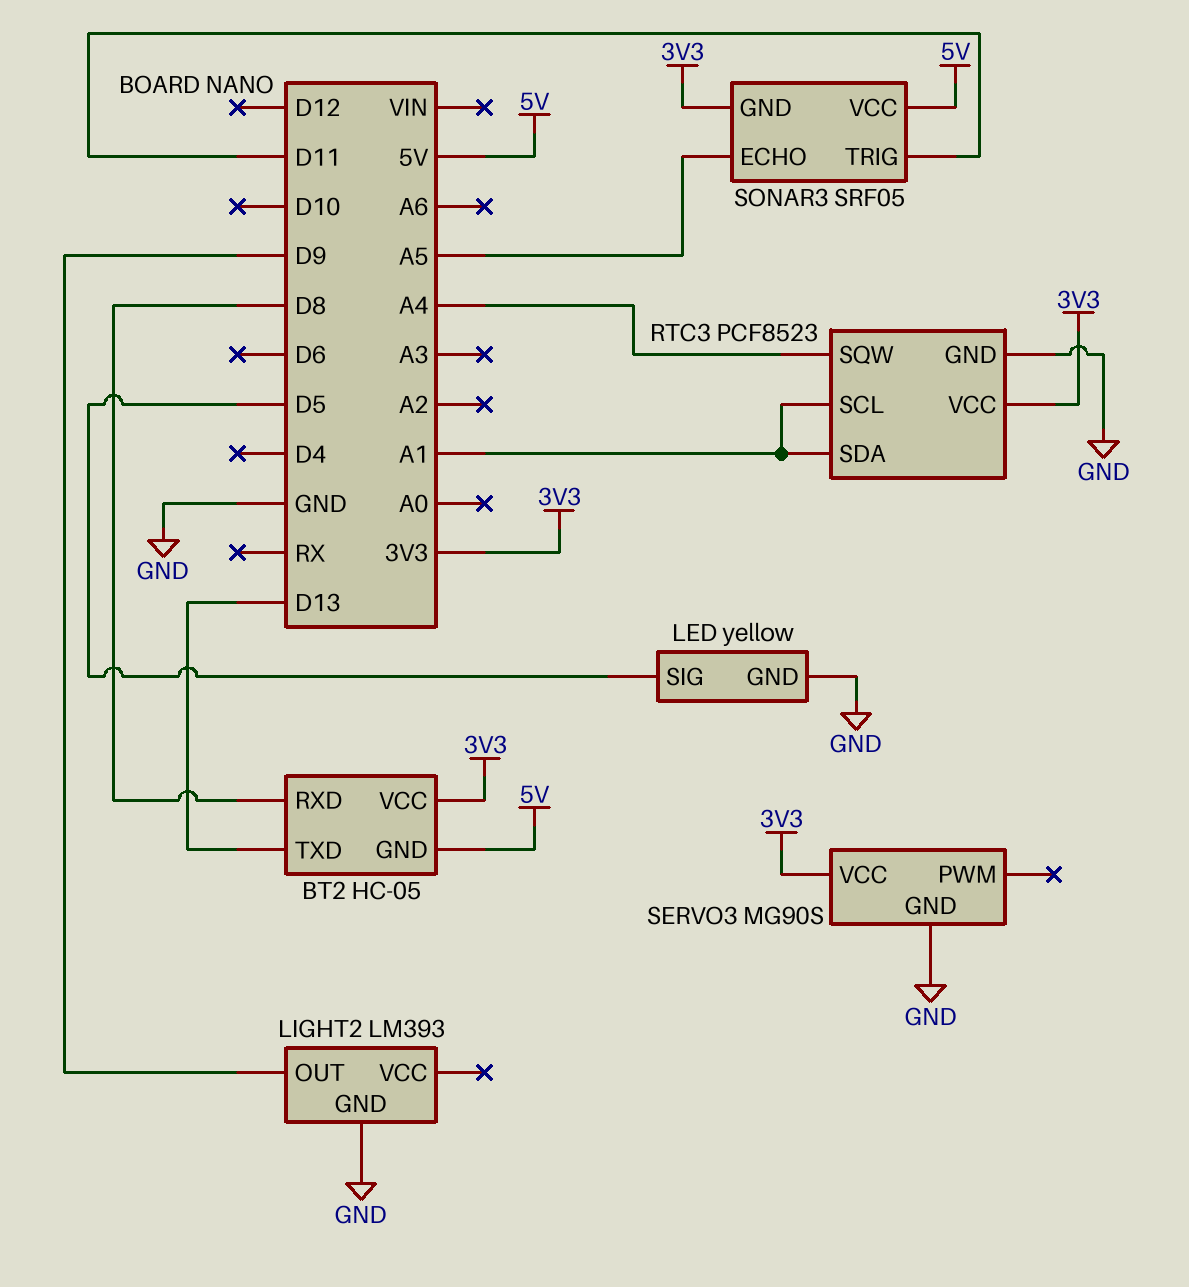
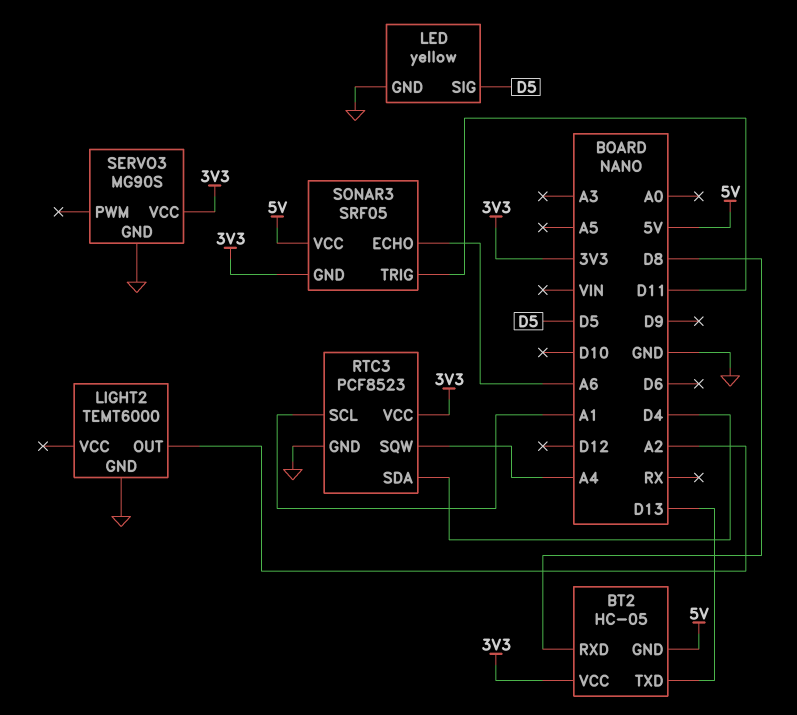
LIGHT2: LM393 -> TEMT6000
LIGHT2 pin OUT: D9 -> A2
RTC3 pin SDA: A1 -> D4
SONAR3 pin ECHO: A5 -> A6

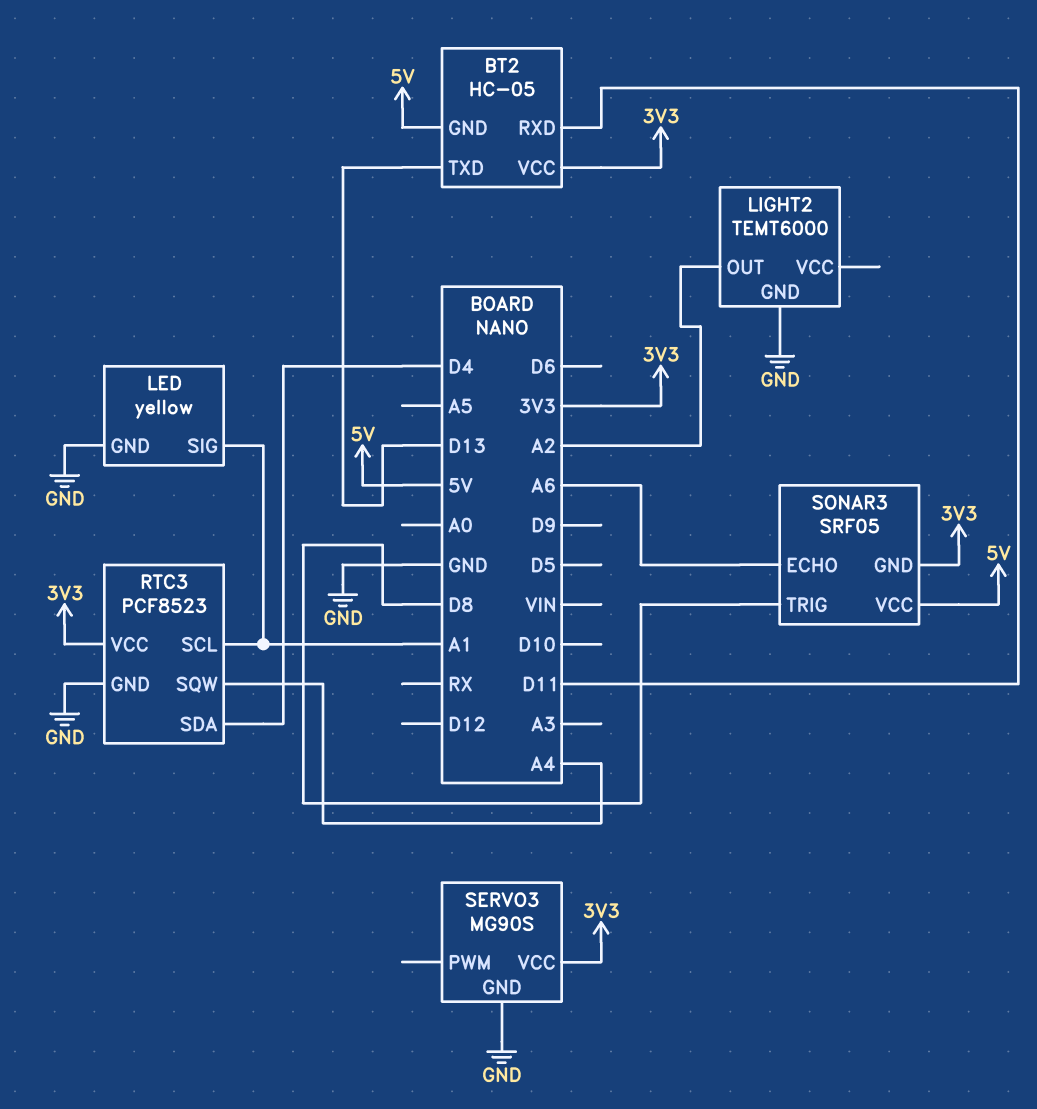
BT2 pin RXD: D8 -> D11
LED pin SIG: D5 -> A1
SONAR3 pin TRIG: D11 -> D8

